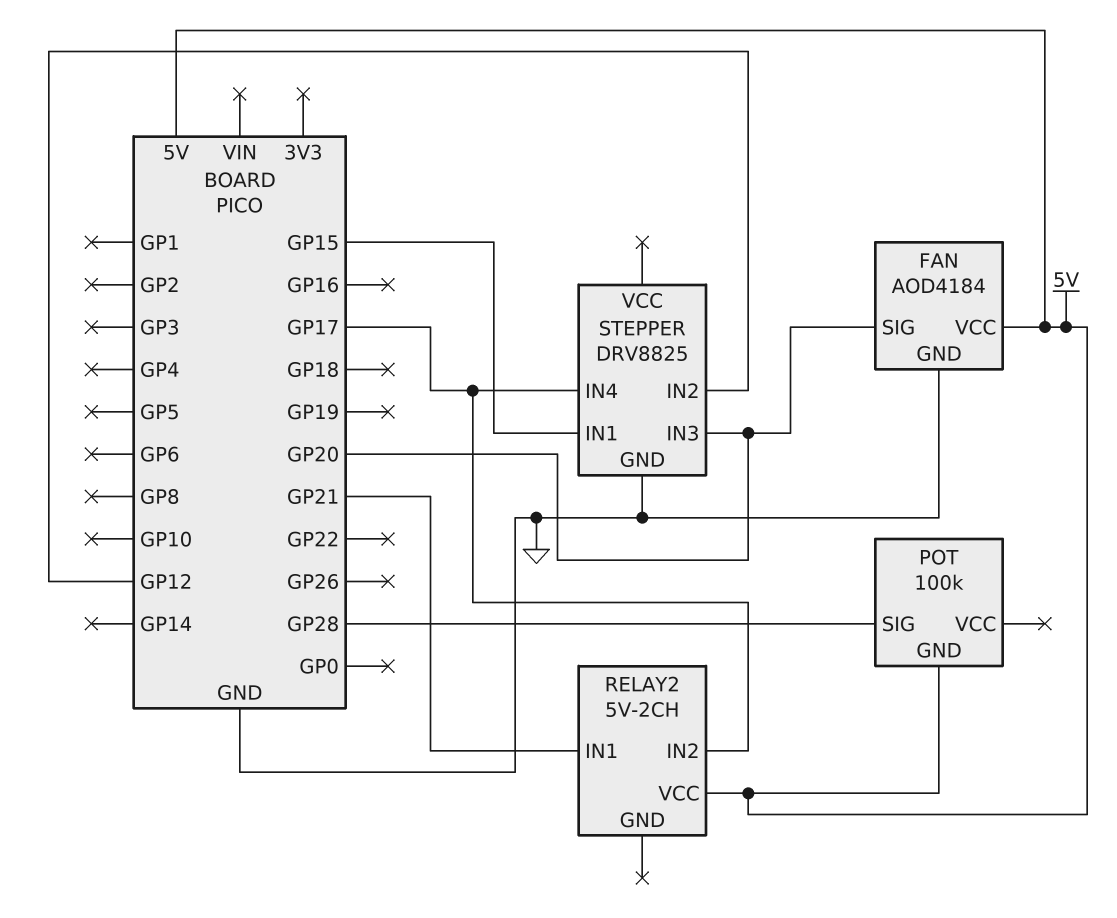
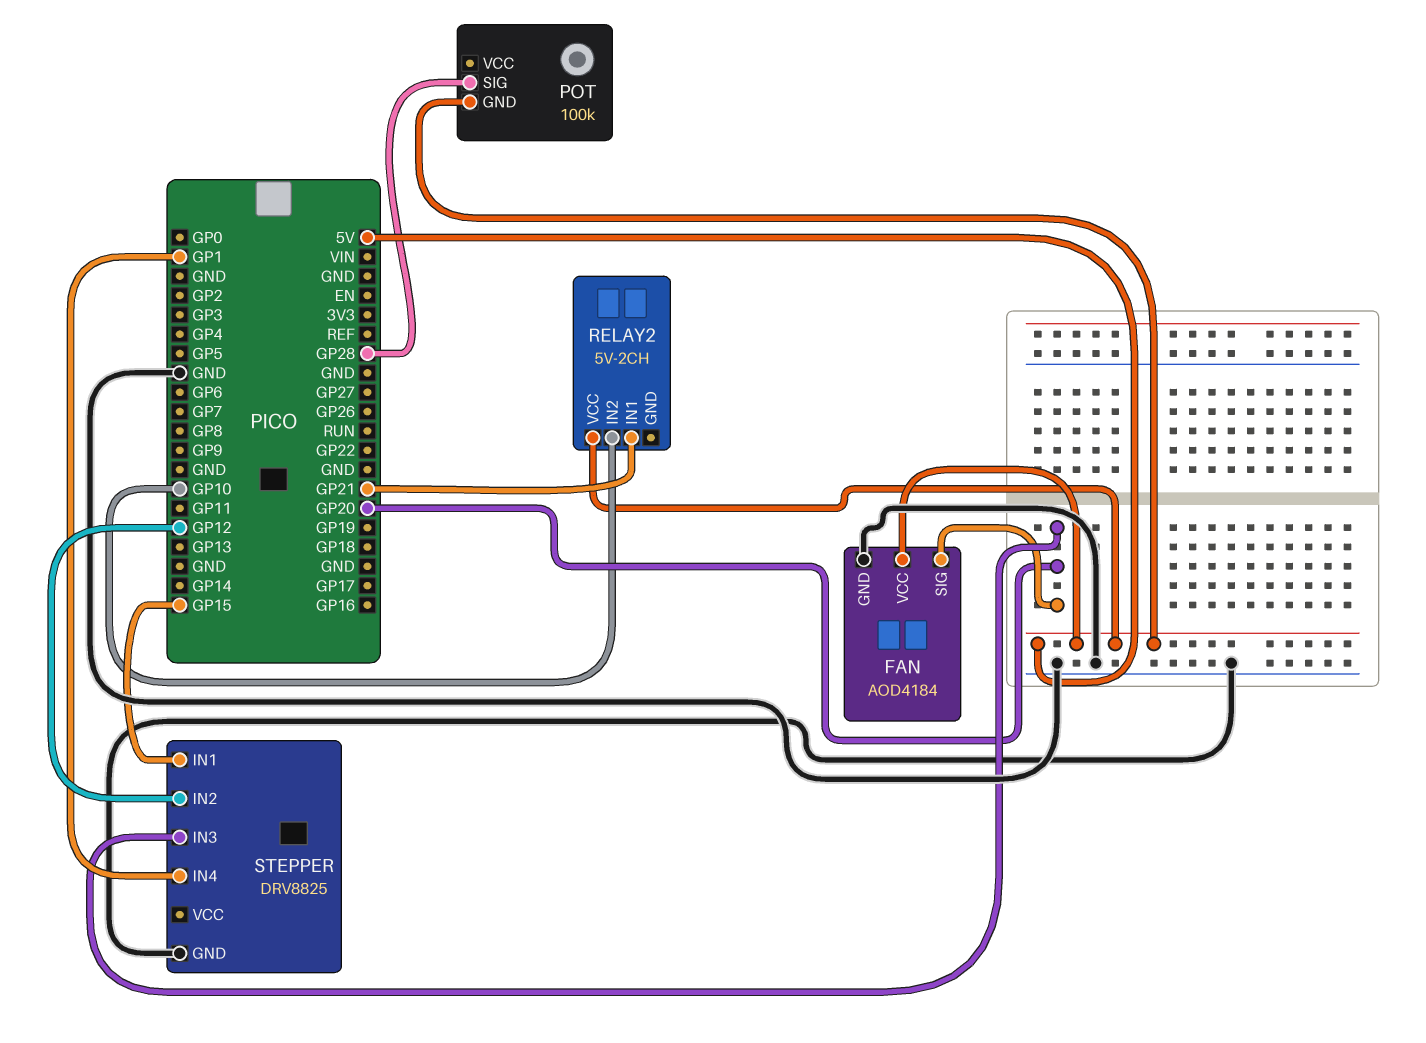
RELAY2 pin IN2: GP17 -> GP10
STEPPER pin IN4: GP17 -> GP1

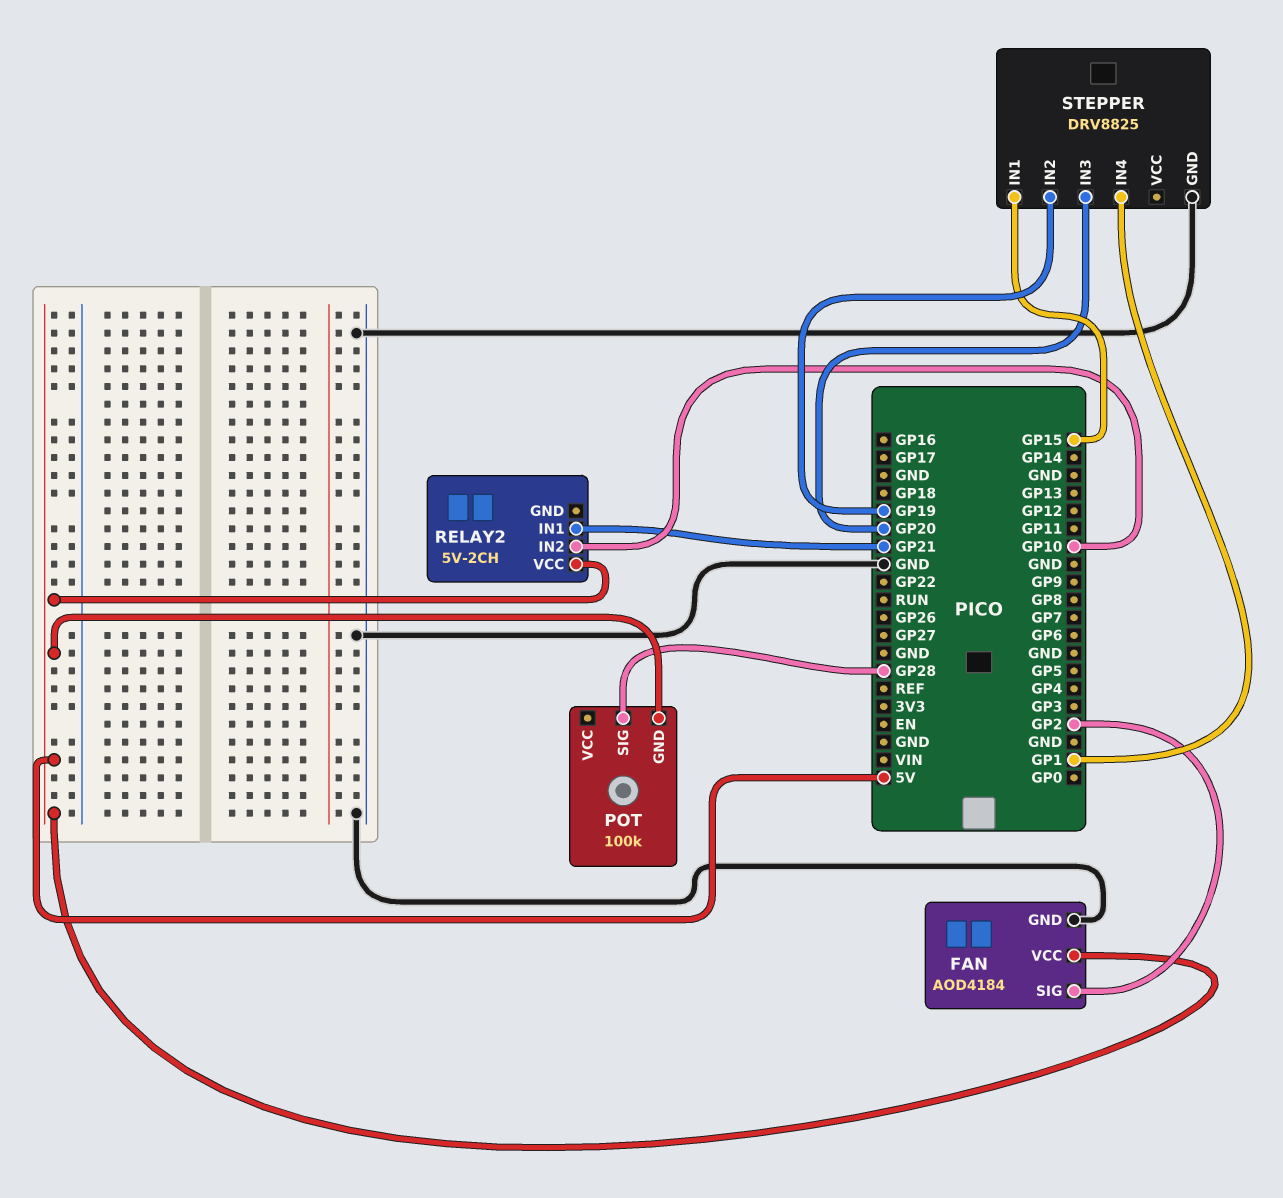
FAN pin SIG: GP20 -> GP2
STEPPER pin IN2: GP12 -> GP19

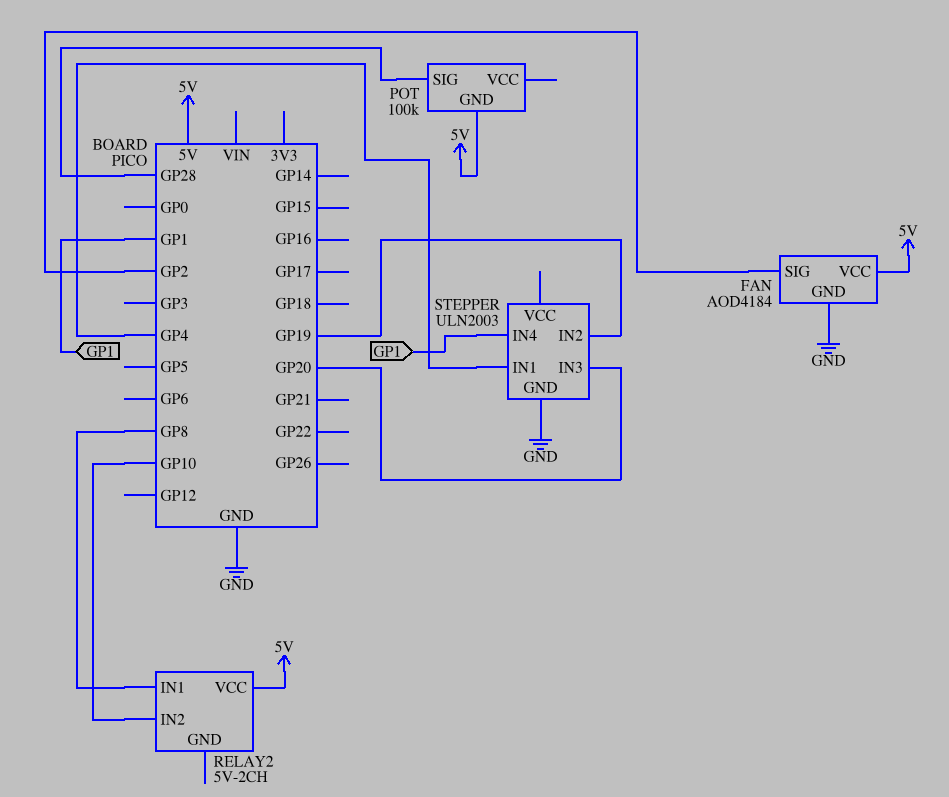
RELAY2 pin IN1: GP21 -> GP8
STEPPER: DRV8825 -> ULN2003
STEPPER pin IN1: GP15 -> GP4

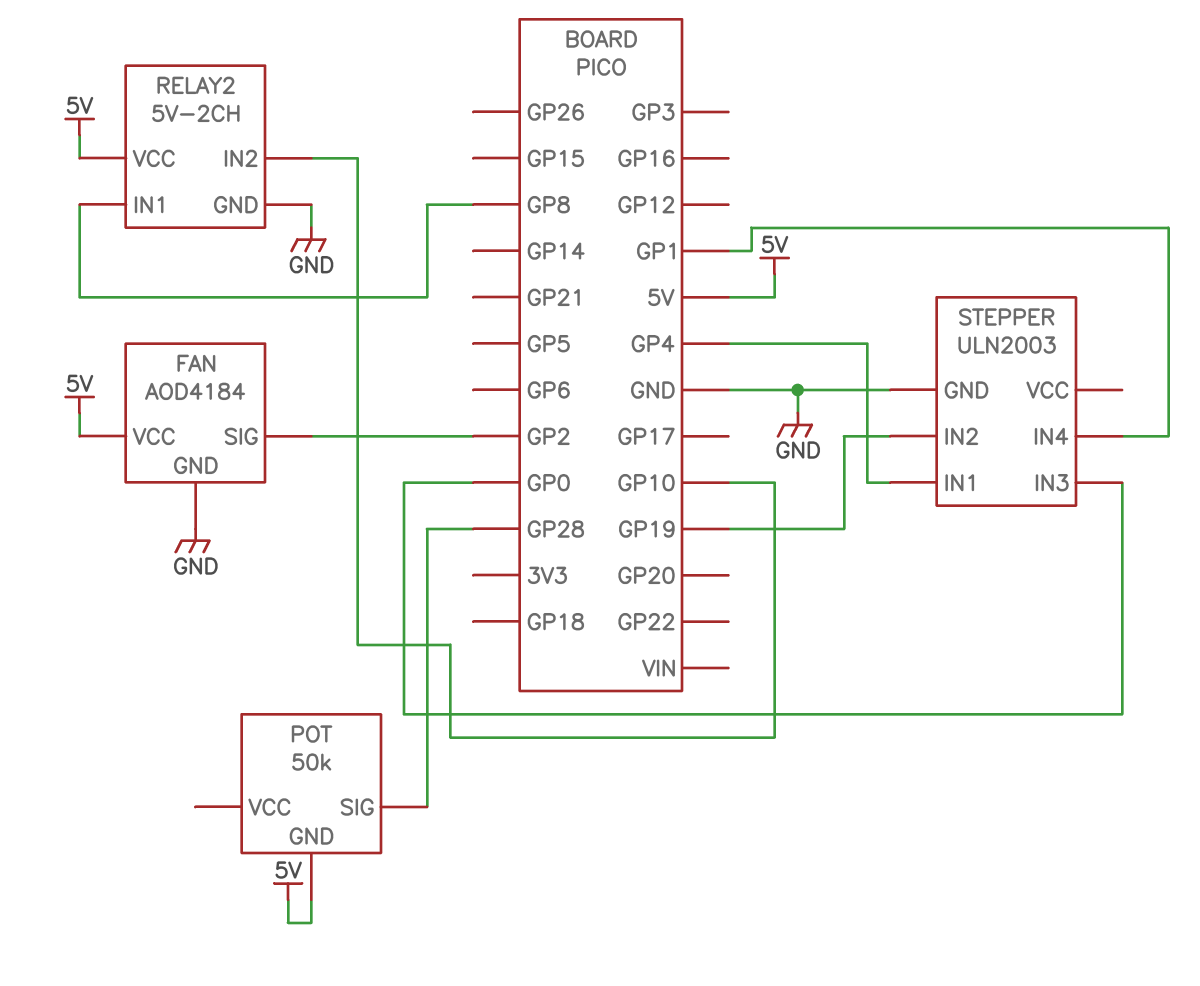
POT: 100k -> 50k
RELAY2 pin GND: none -> GND
STEPPER pin IN3: GP20 -> GP0

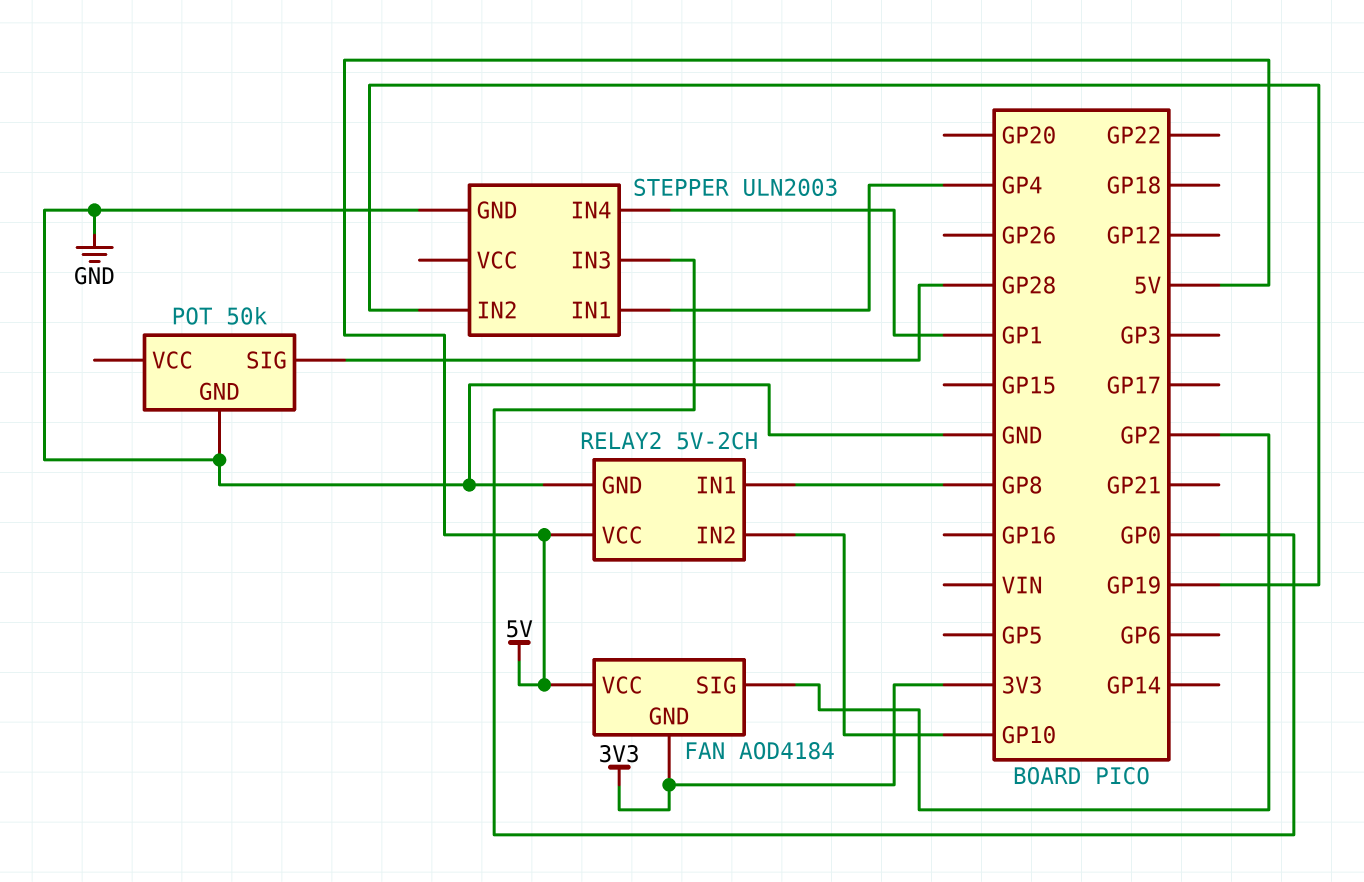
FAN pin GND: GND -> 3V3
POT pin GND: 5V -> GND

